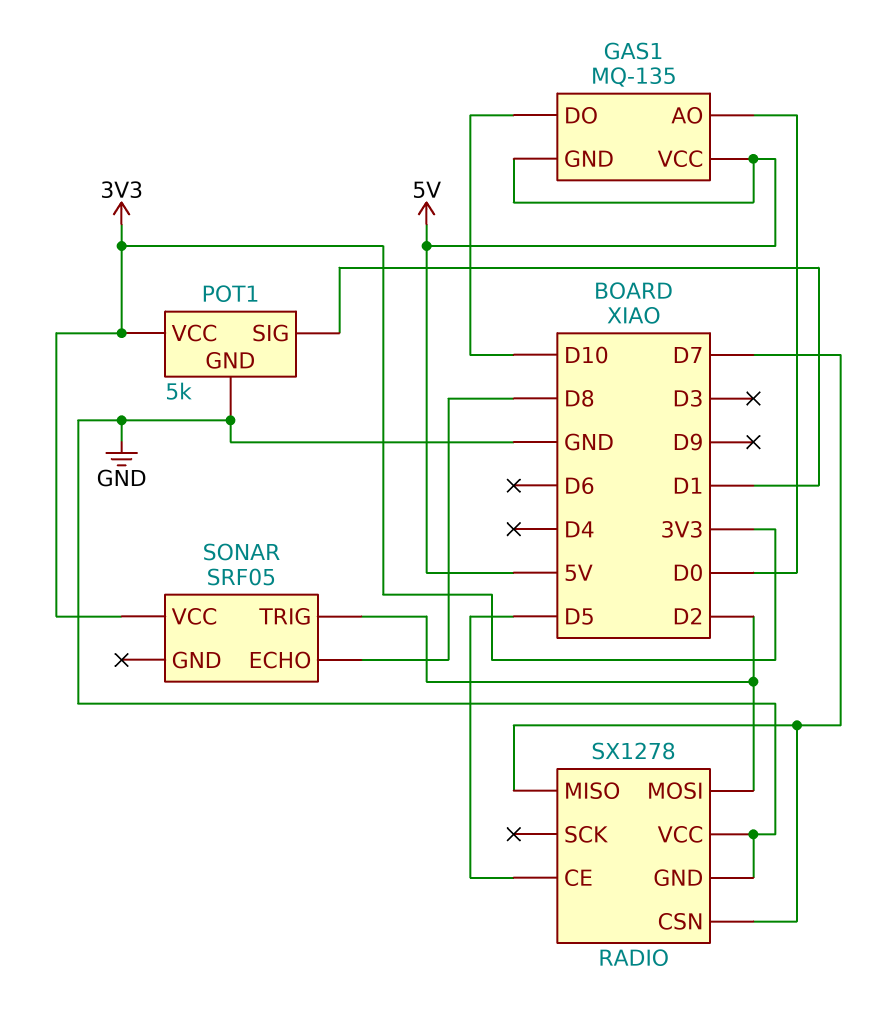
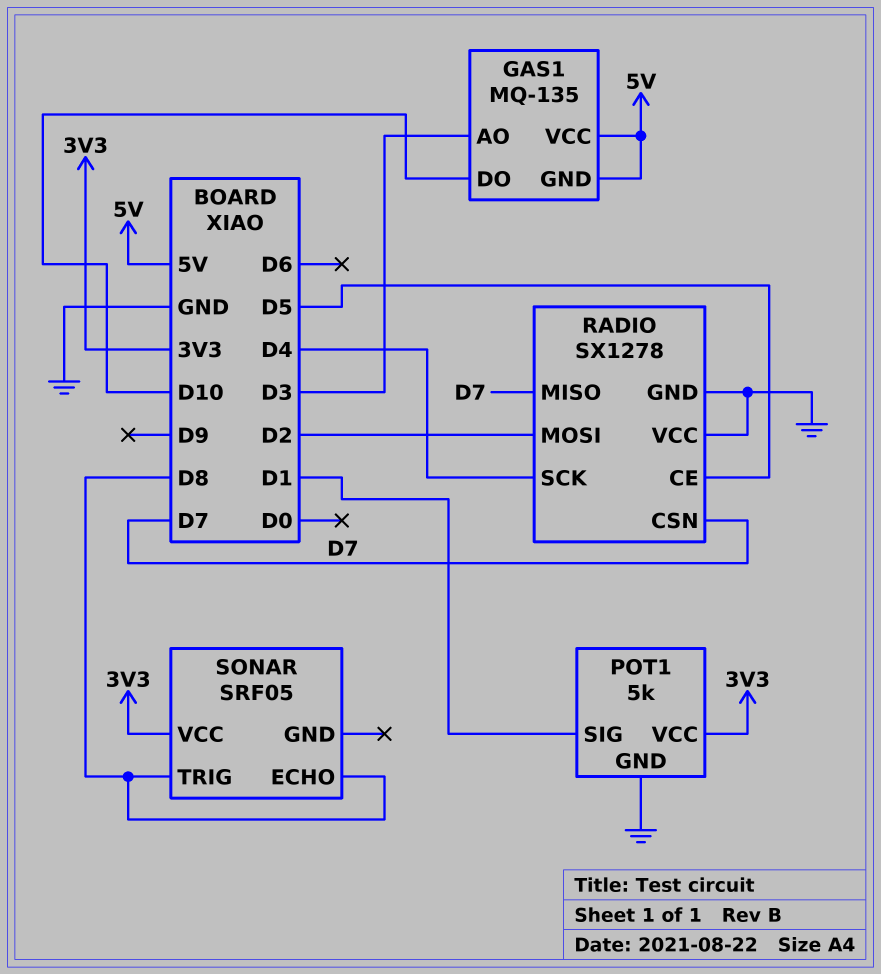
GAS1 pin AO: D0 -> D3
RADIO pin SCK: none -> D4
SONAR pin TRIG: D2 -> D8

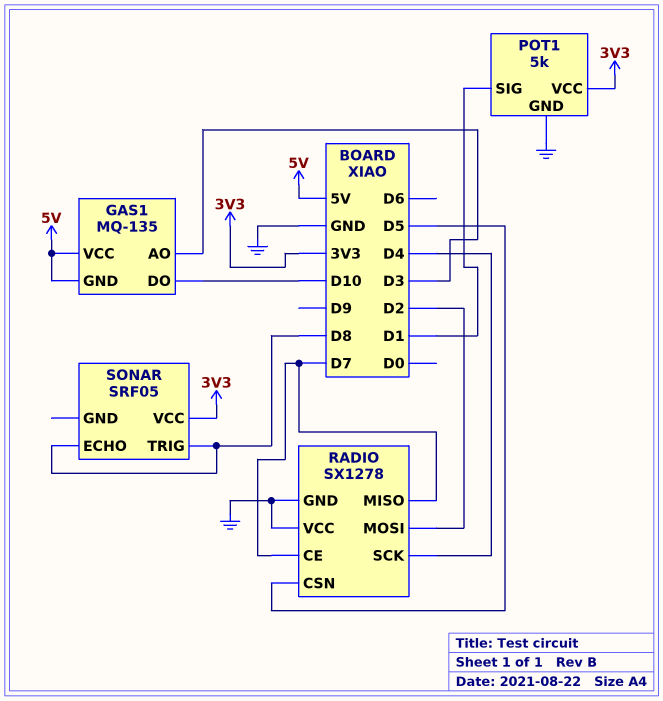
RADIO pin CE: D5 -> D7
RADIO pin CSN: D7 -> D5

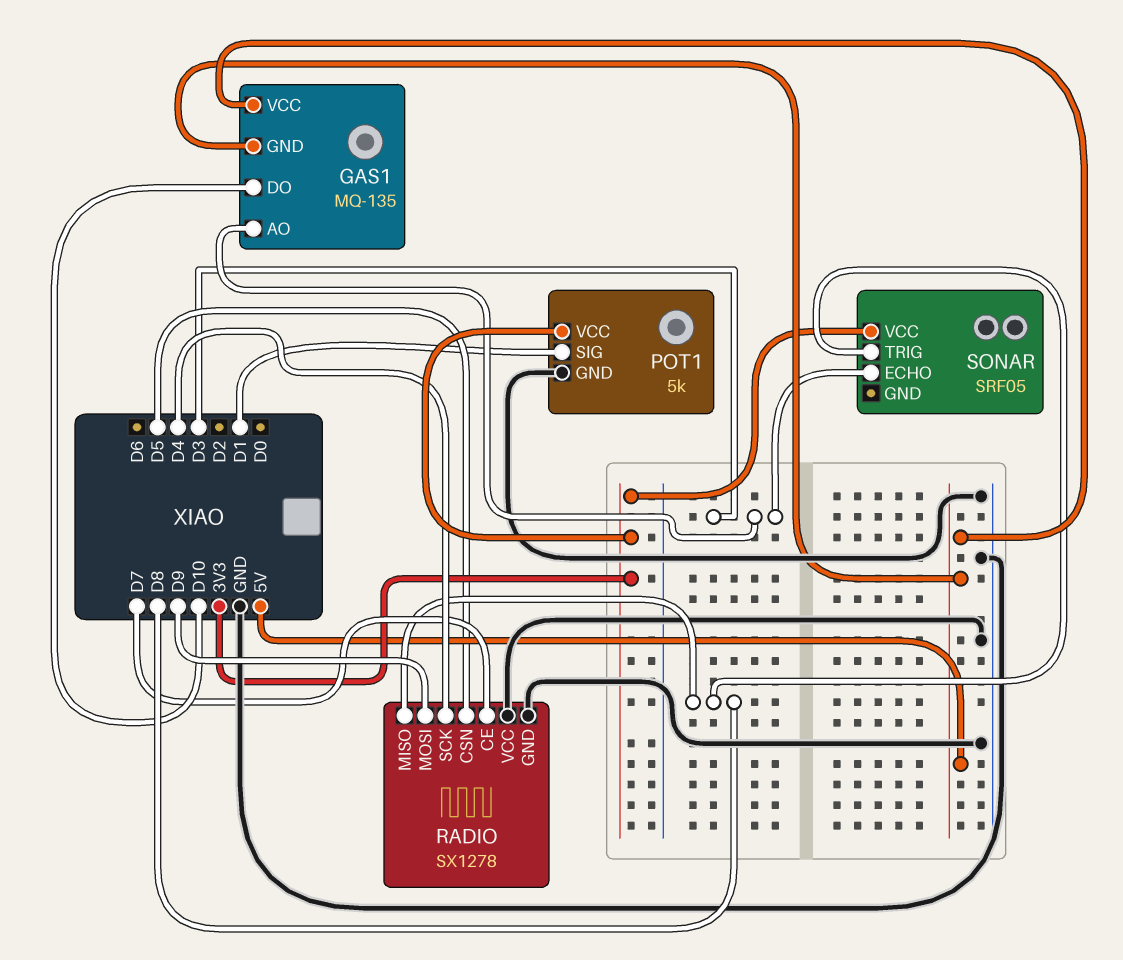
RADIO pin MISO: D7 -> D8
RADIO pin MOSI: D2 -> D9
SONAR pin ECHO: D8 -> D3

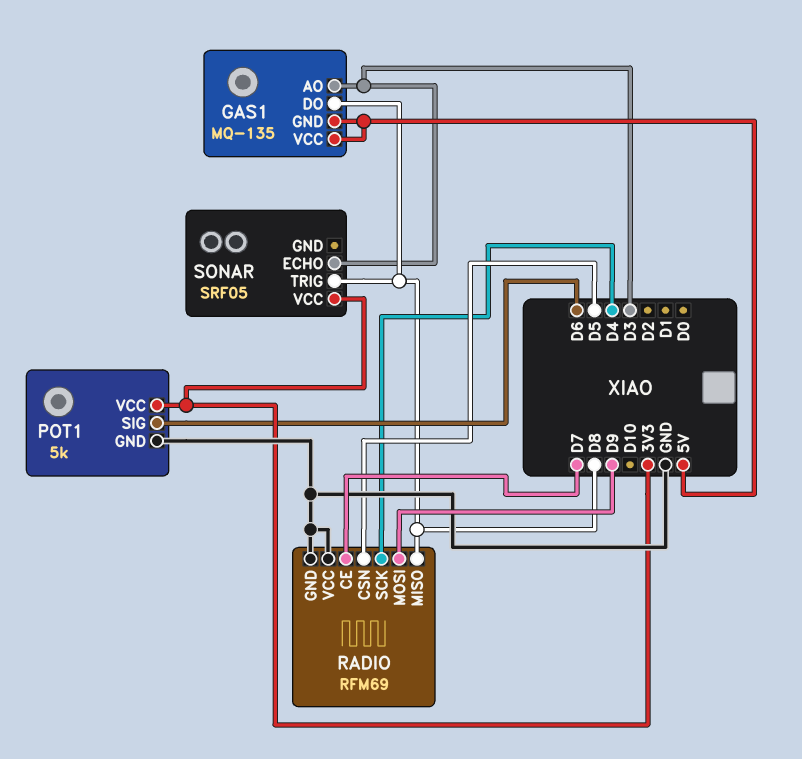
GAS1 pin DO: D10 -> D8
POT1 pin SIG: D1 -> D6
RADIO: SX1278 -> RFM69

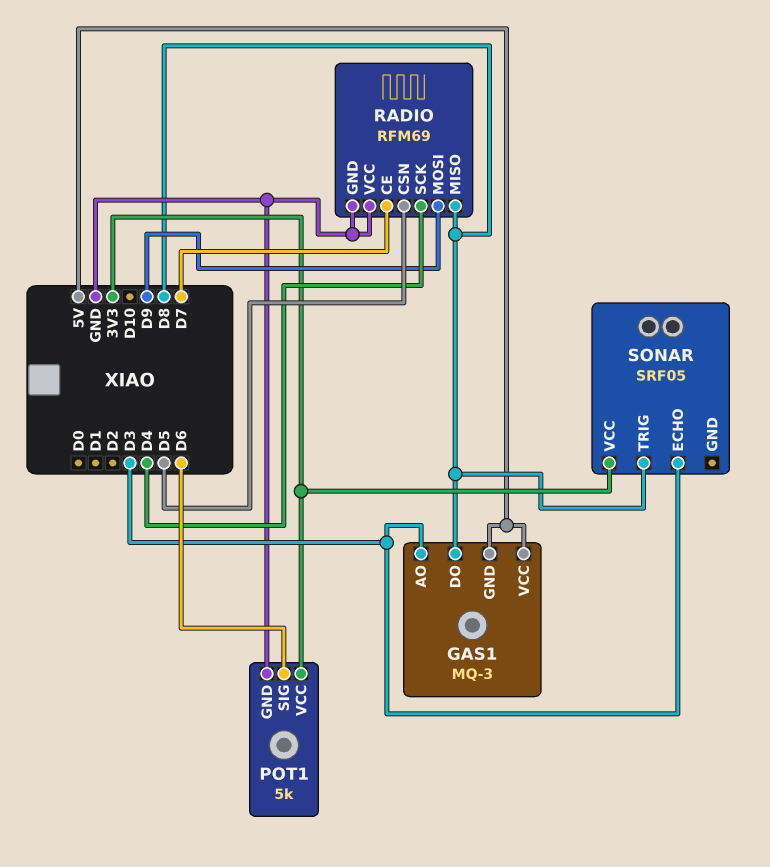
GAS1: MQ-135 -> MQ-3

